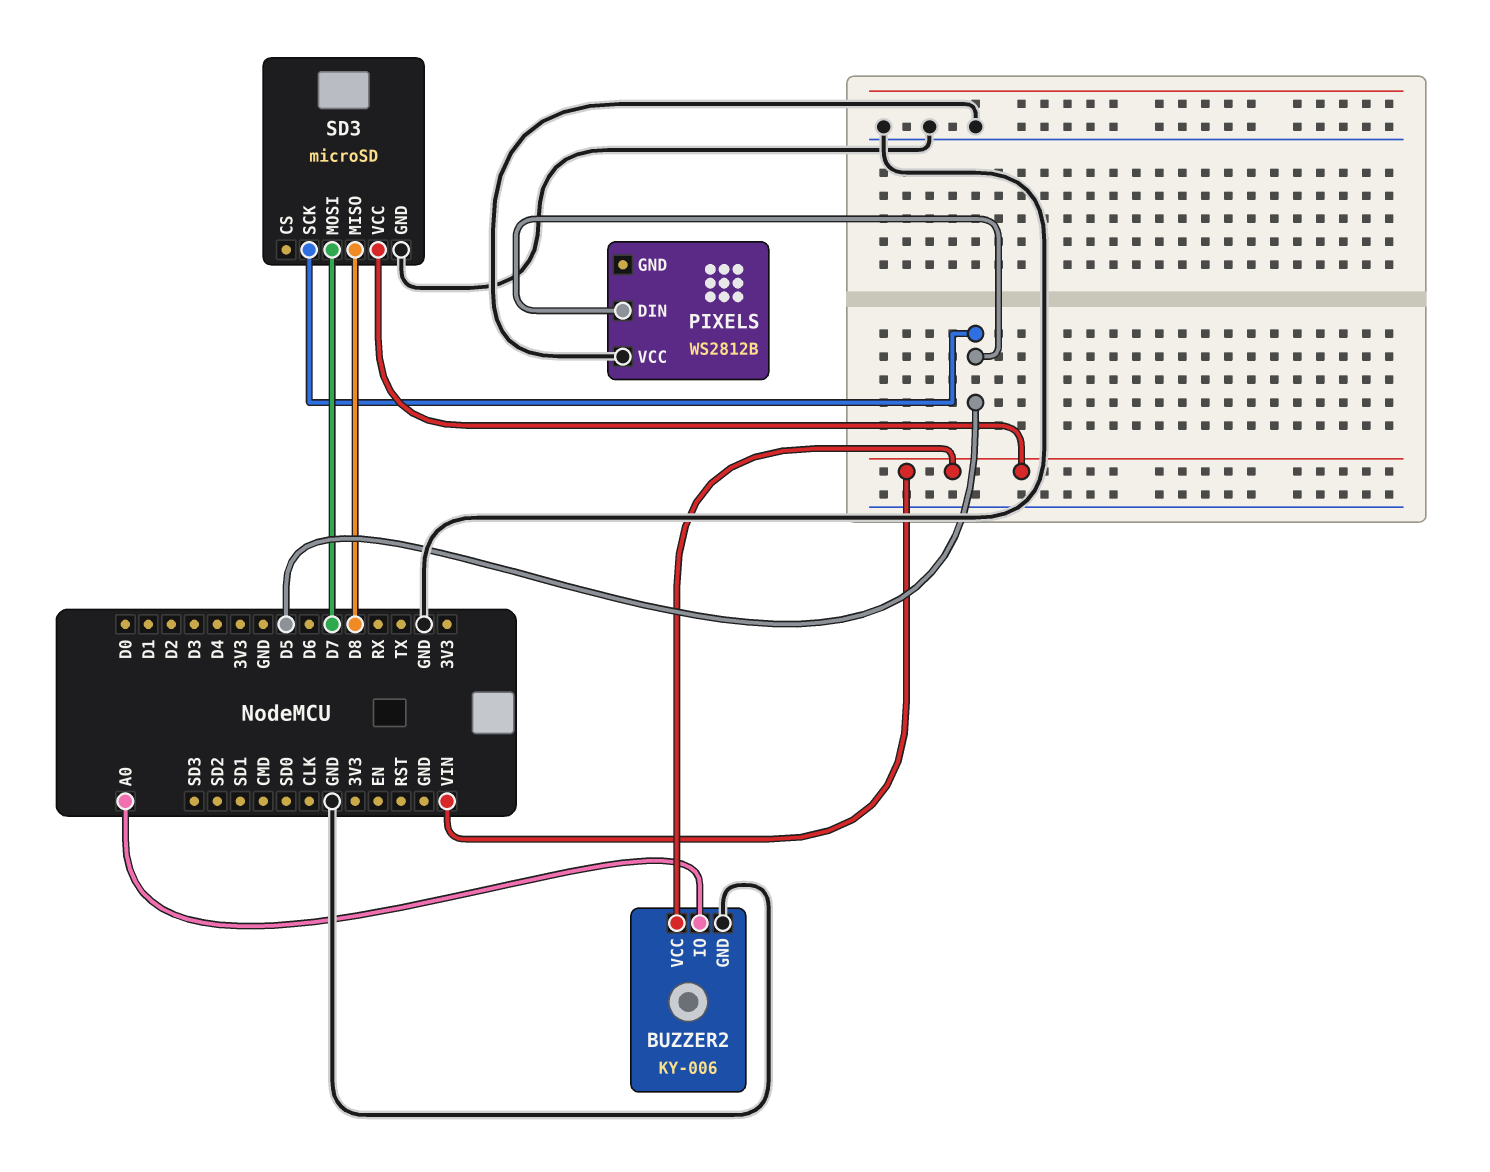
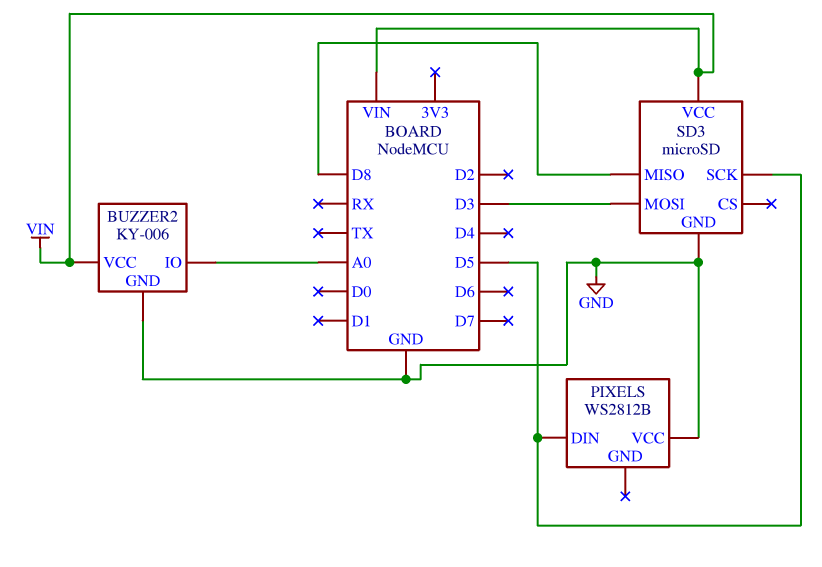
SD3 pin MOSI: D7 -> D3

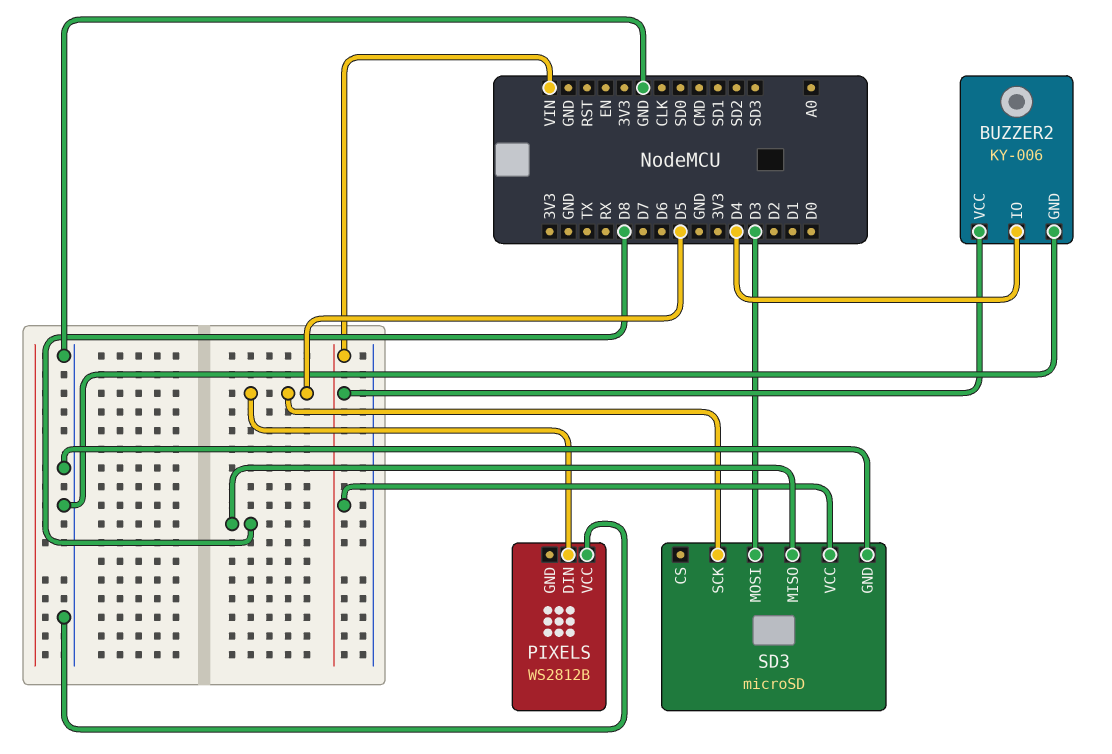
BUZZER2 pin IO: A0 -> D4

